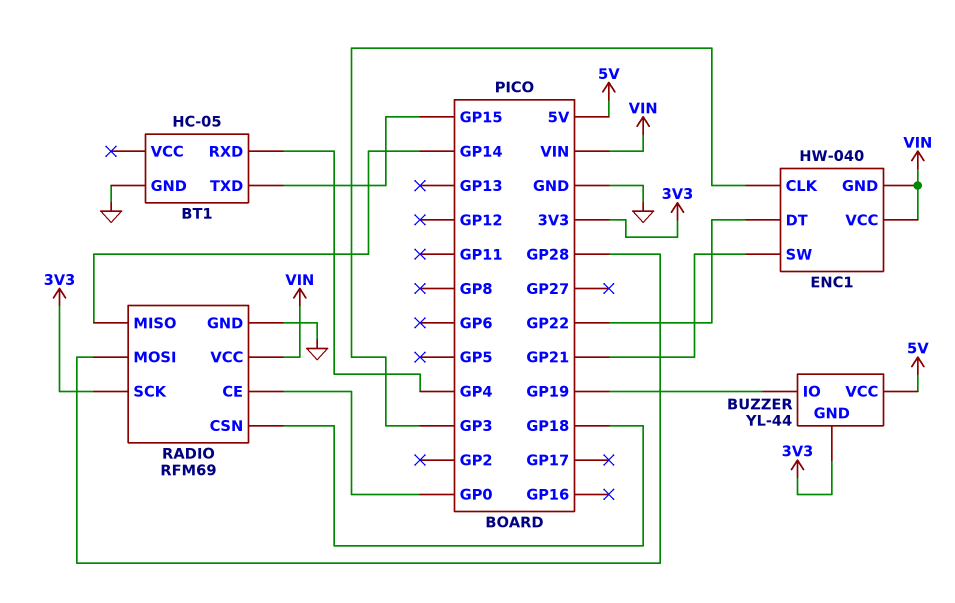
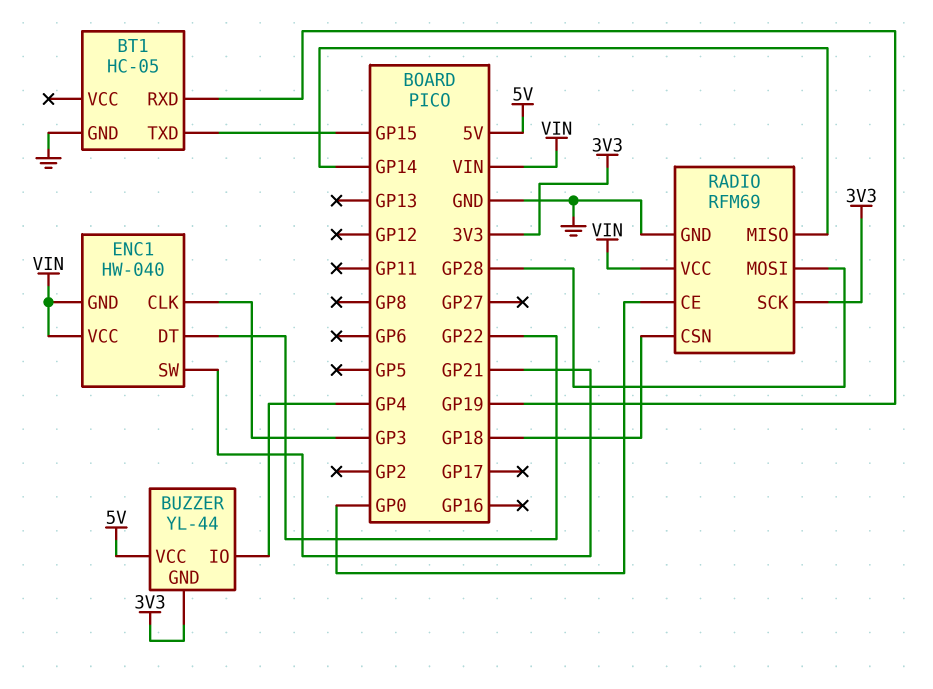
BT1 pin RXD: GP4 -> GP19
BUZZER pin IO: GP19 -> GP4

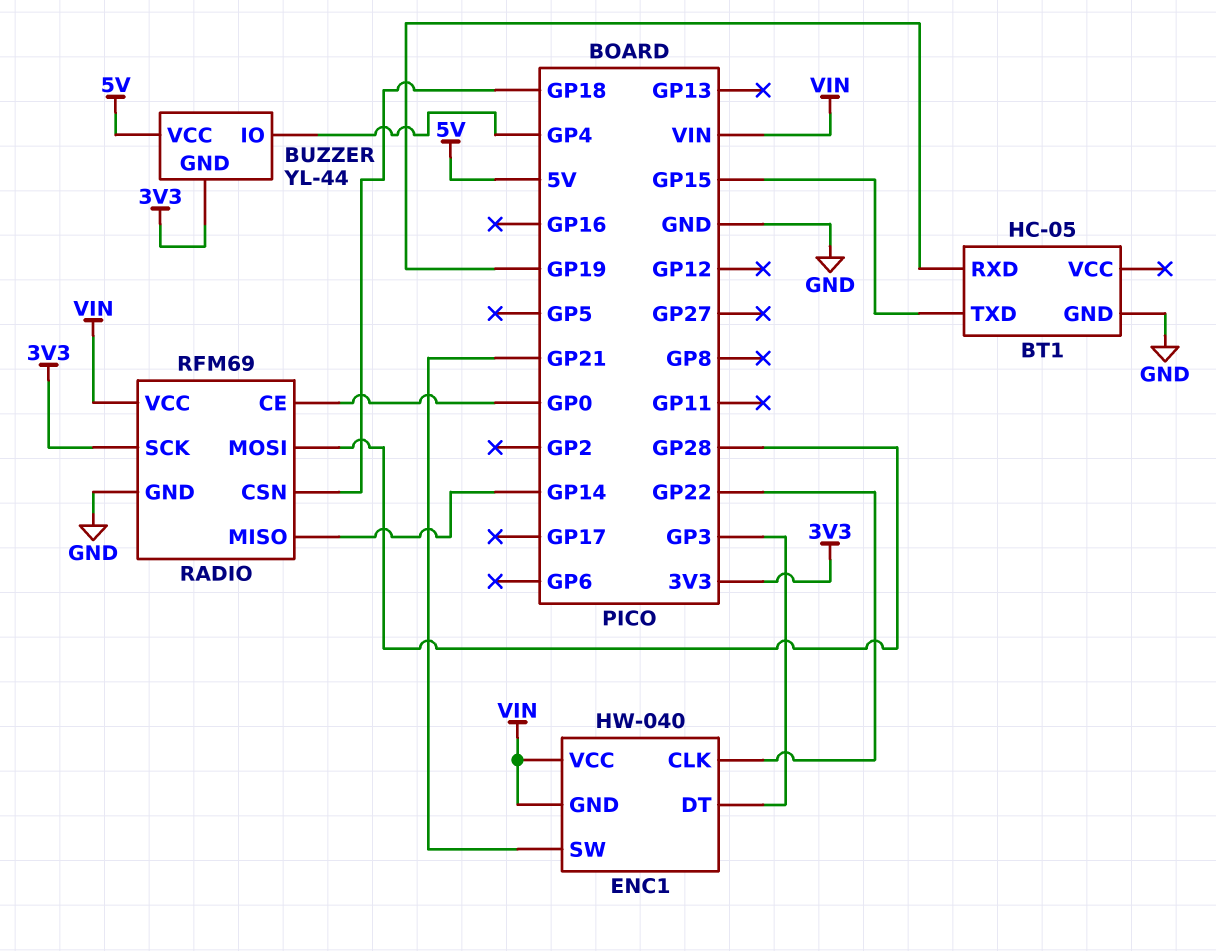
ENC1 pin CLK: GP3 -> GP22
ENC1 pin DT: GP22 -> GP3

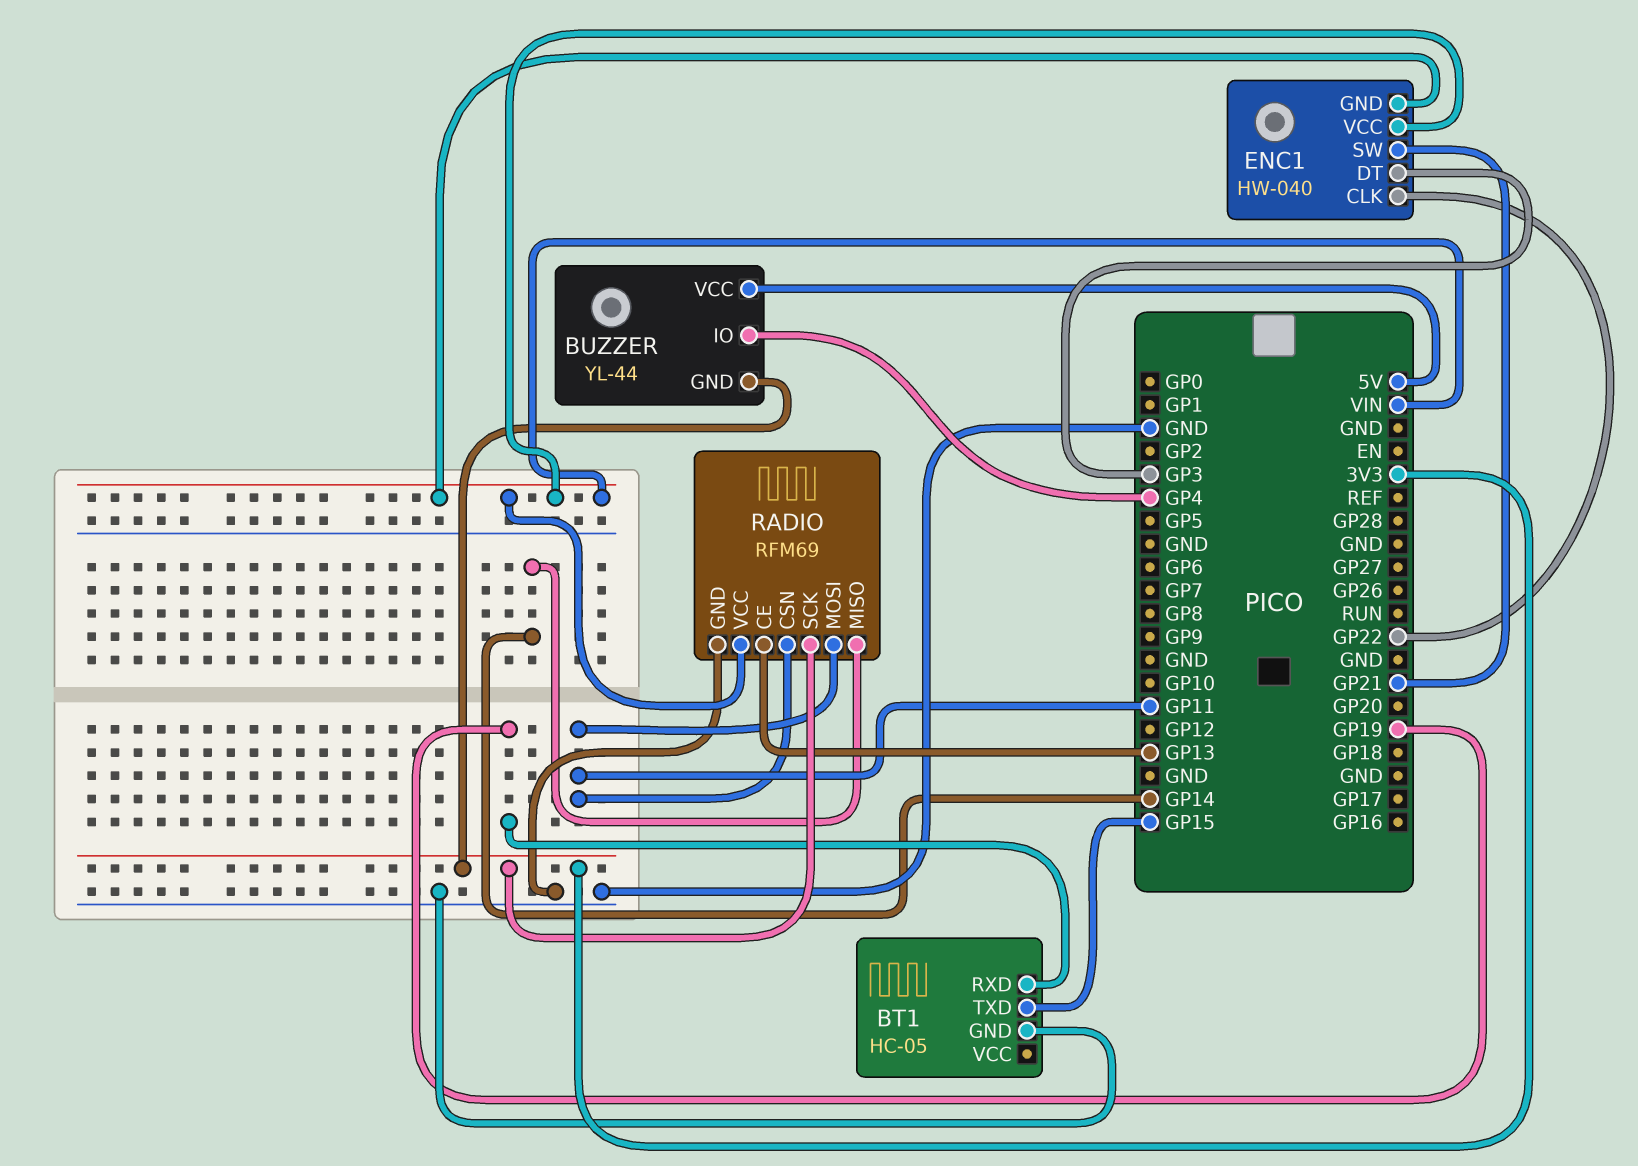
RADIO pin CE: GP0 -> GP13
RADIO pin CSN: GP18 -> GP11
RADIO pin MOSI: GP28 -> GP11

